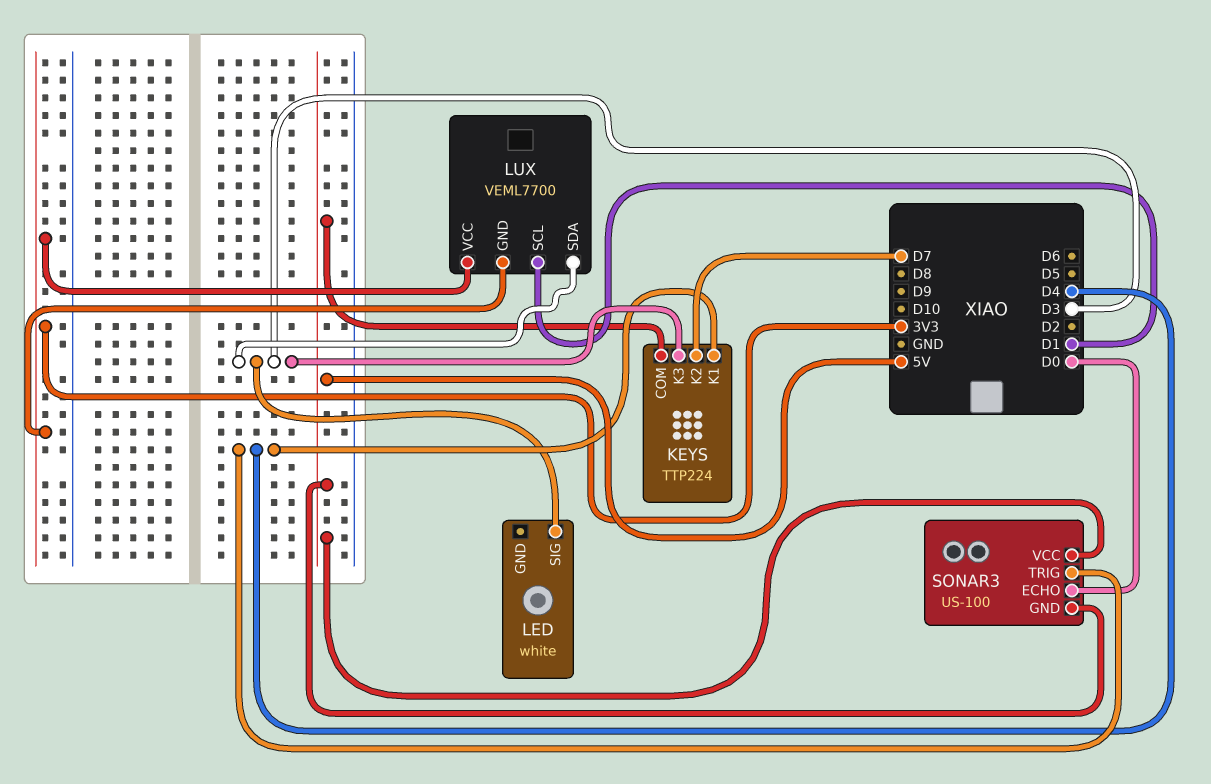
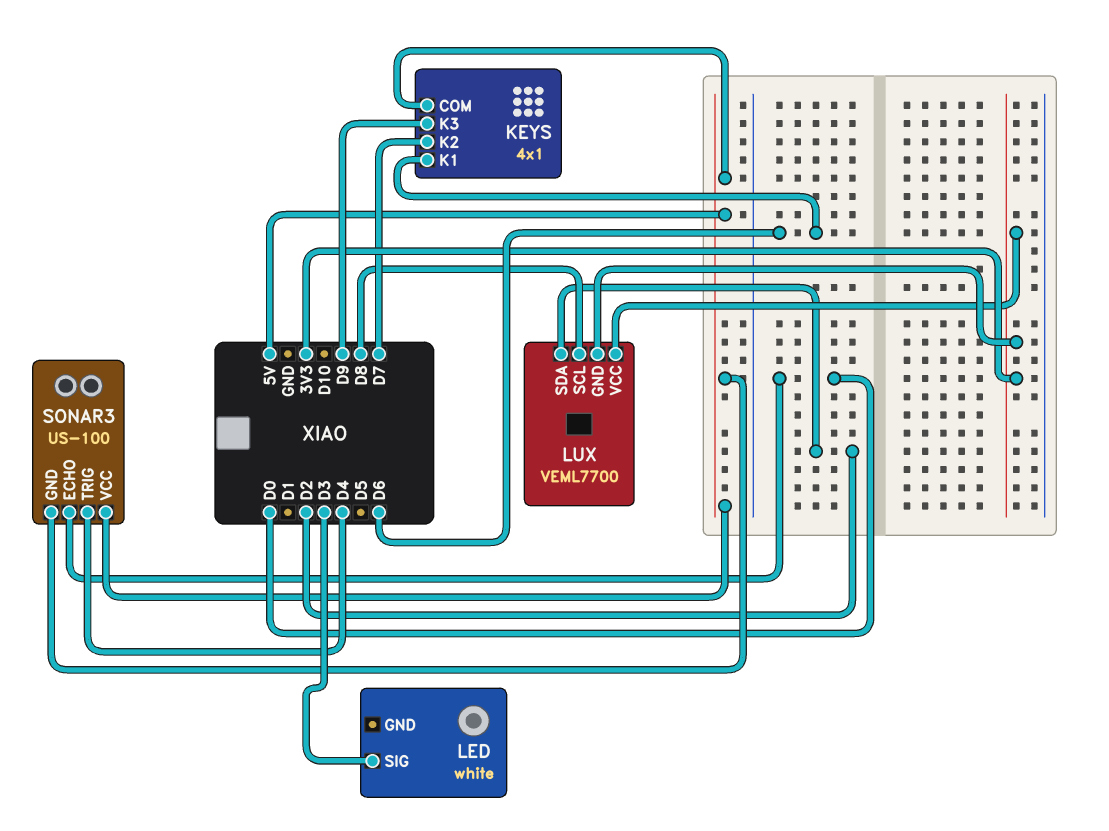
KEYS: TTP224 -> 4x1
KEYS pin K1: D4 -> D6
KEYS pin K3: D3 -> D9
LUX pin SCL: D1 -> D8
LUX pin SDA: D3 -> D2

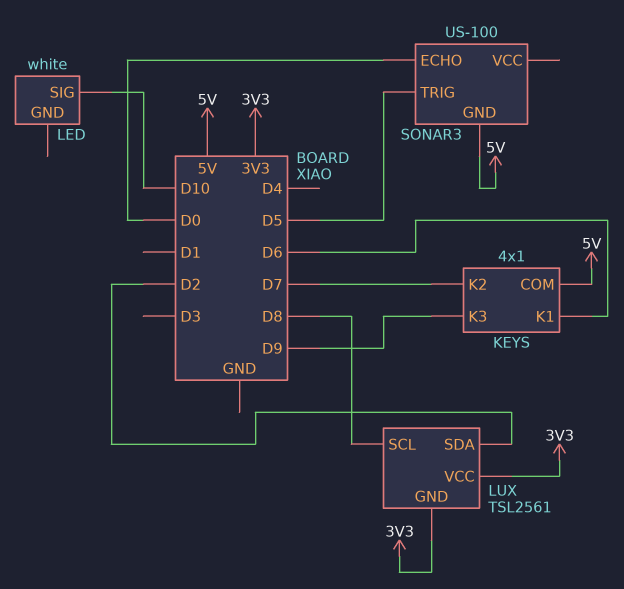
LED pin SIG: D3 -> D10
LUX: VEML7700 -> TSL2561
SONAR3 pin TRIG: D4 -> D5
SONAR3 pin VCC: 5V -> none

